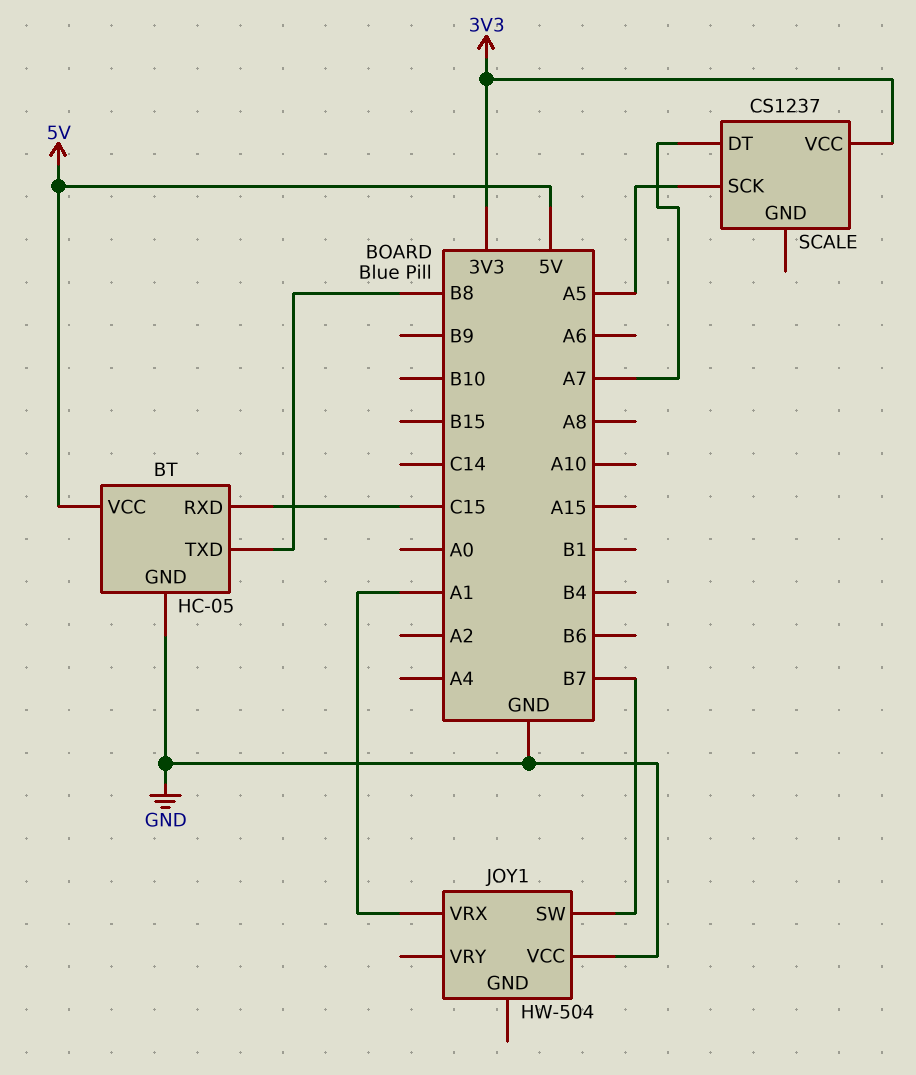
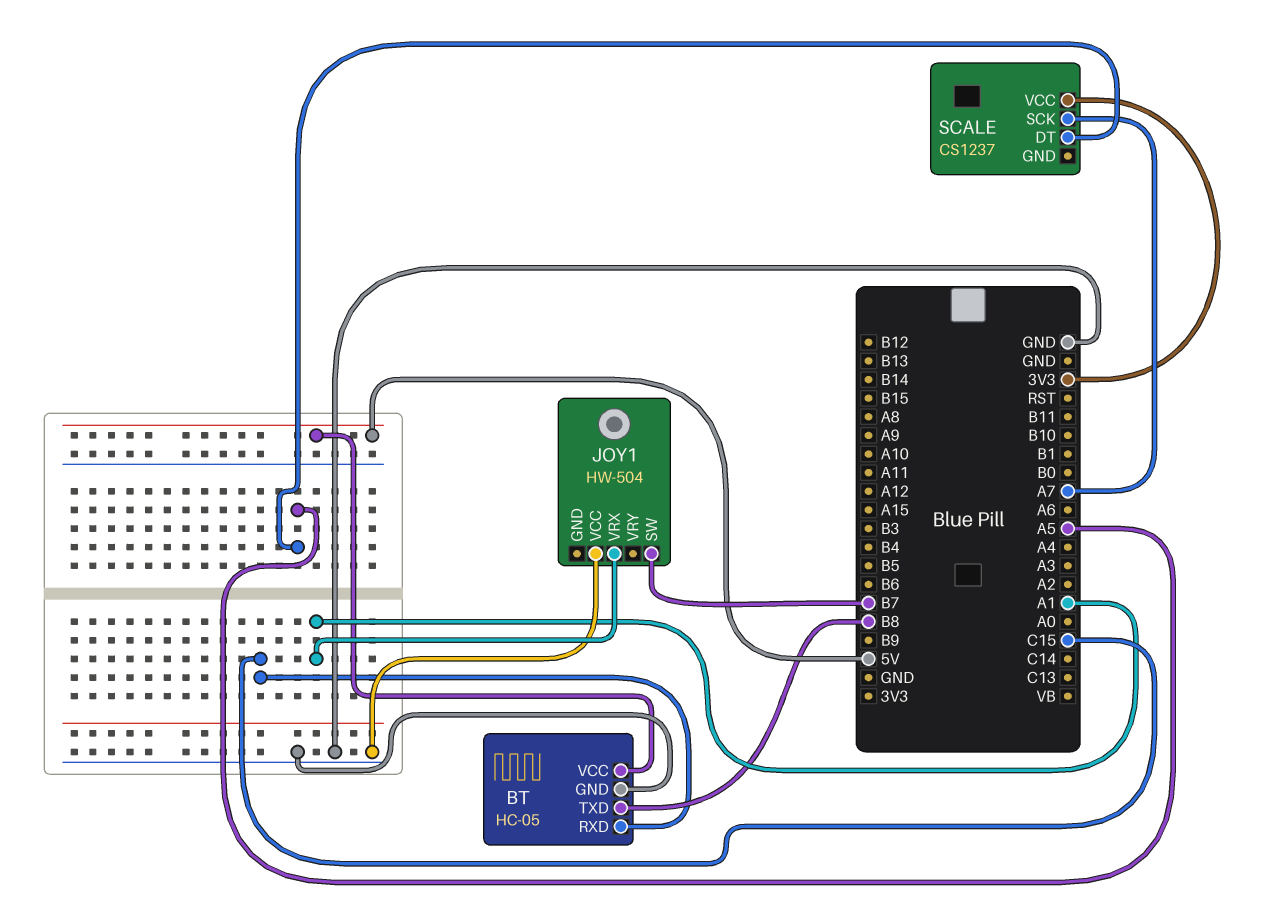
SCALE pin DT: A7 -> A5
SCALE pin SCK: A5 -> A7

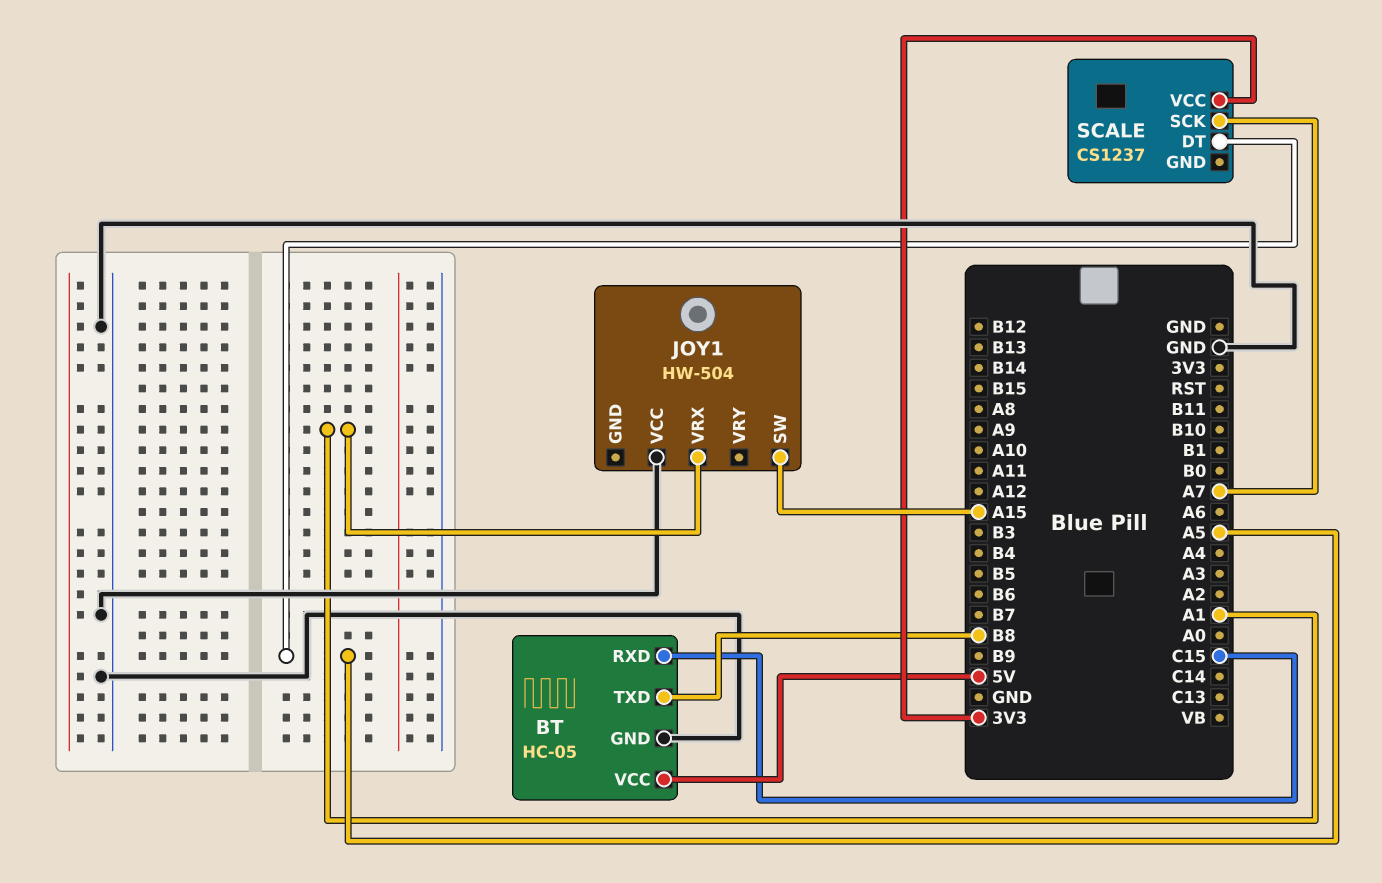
JOY1 pin SW: B7 -> A15

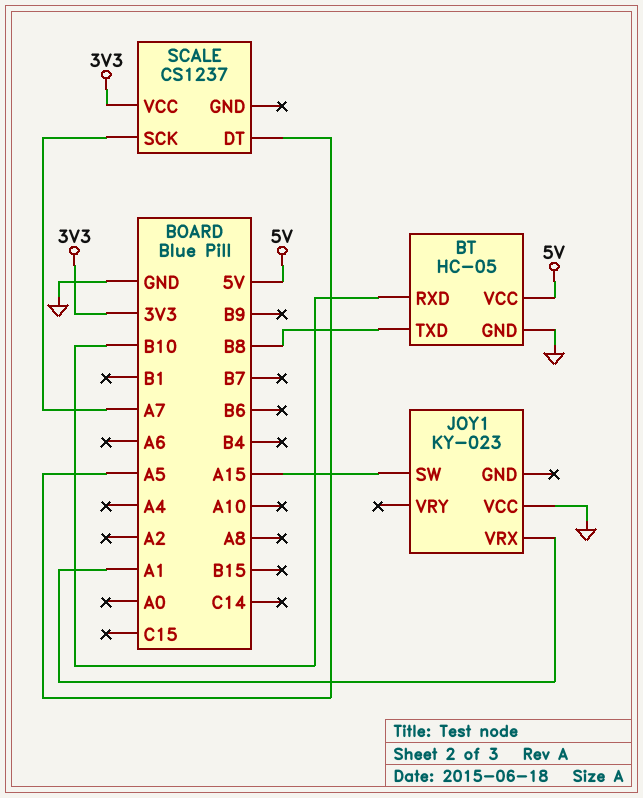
BT pin RXD: C15 -> B10
JOY1: HW-504 -> KY-023

